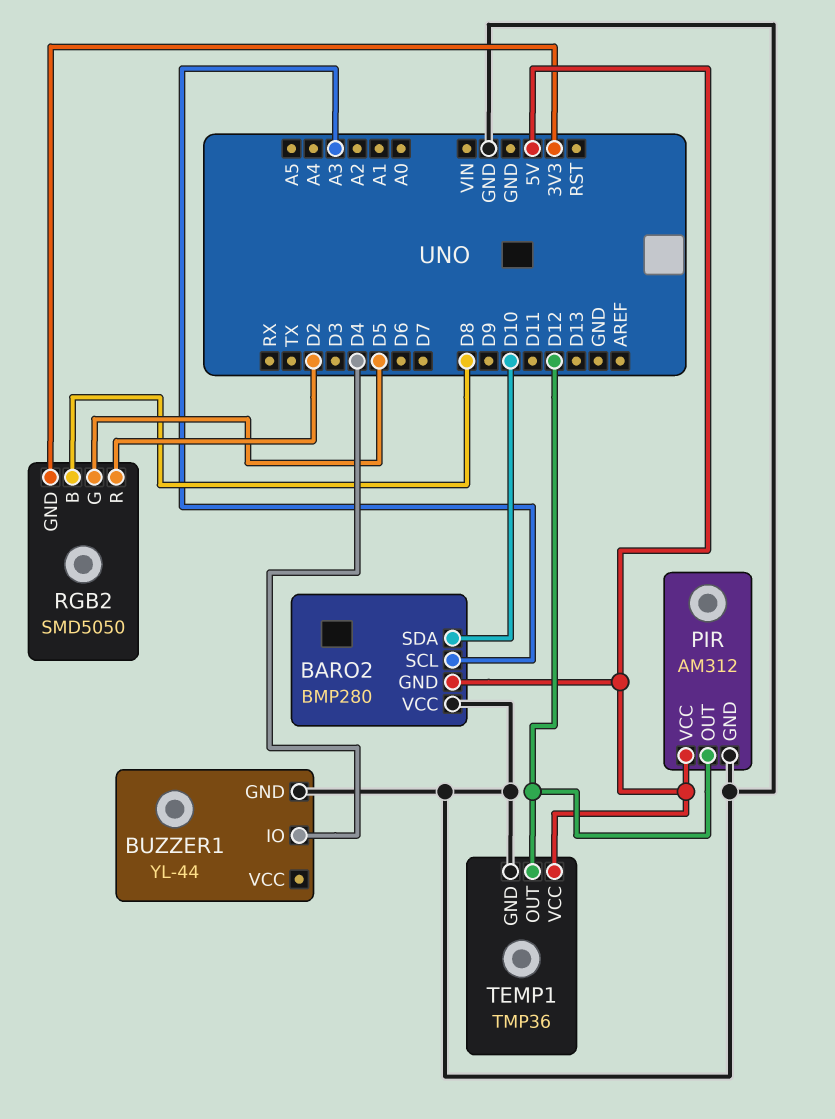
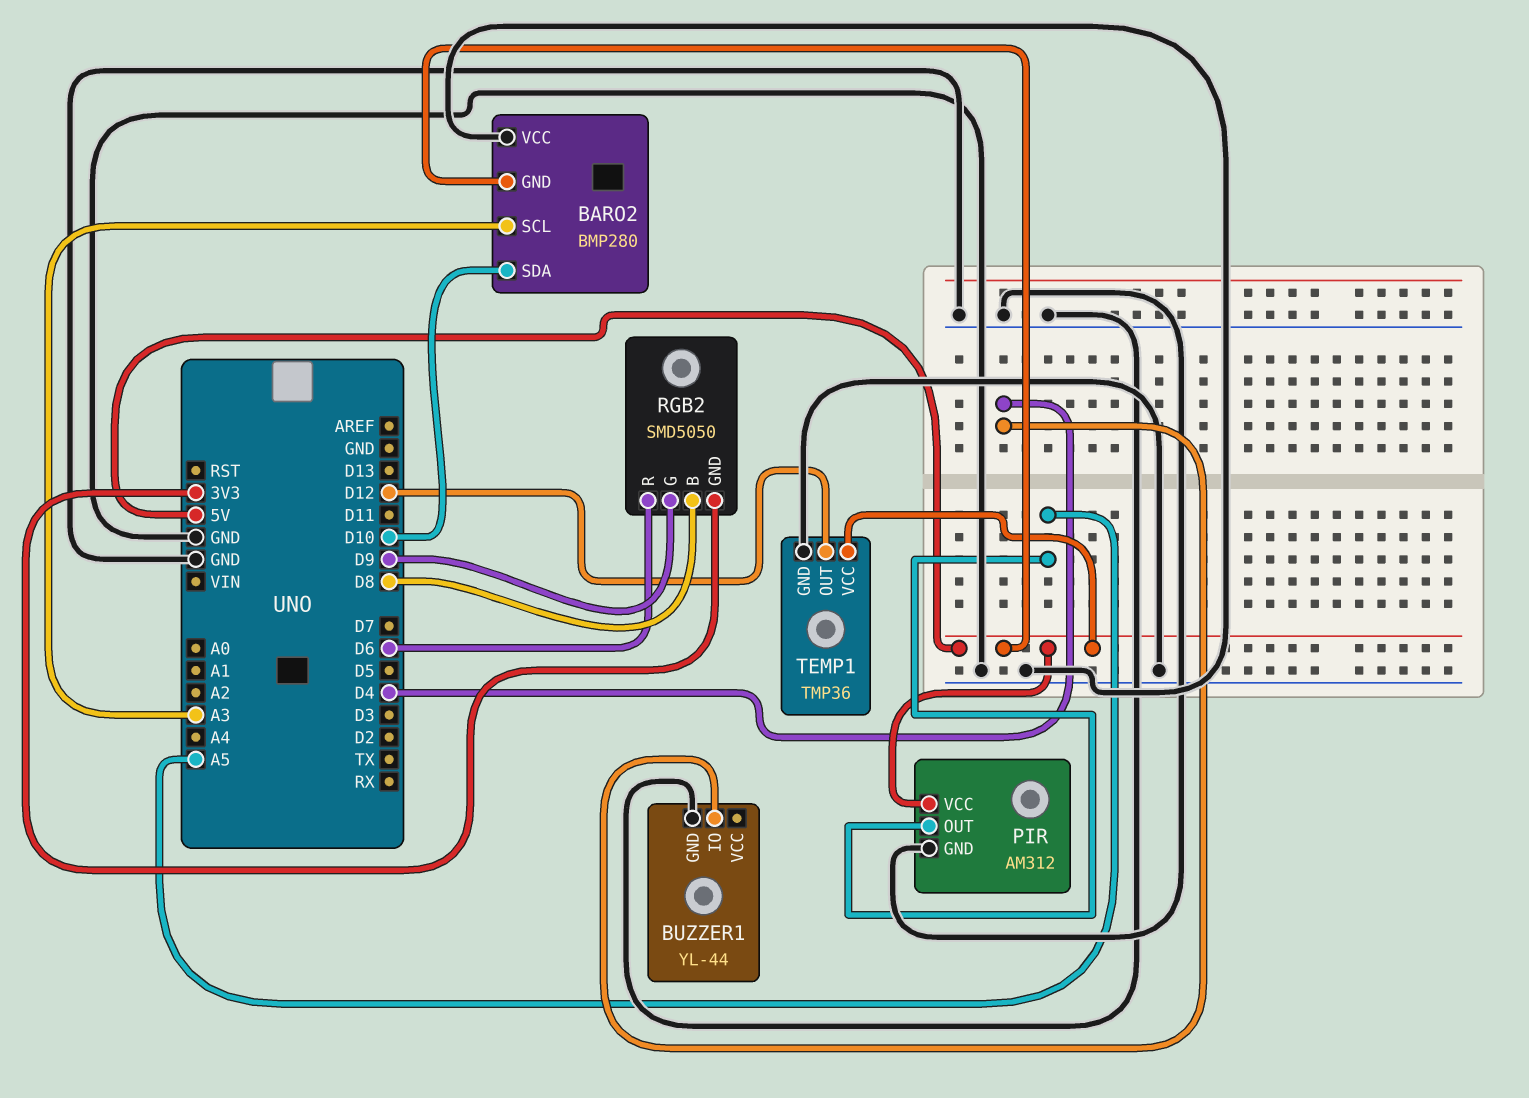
PIR pin OUT: D12 -> A5
RGB2 pin G: D5 -> D9
RGB2 pin R: D2 -> D6

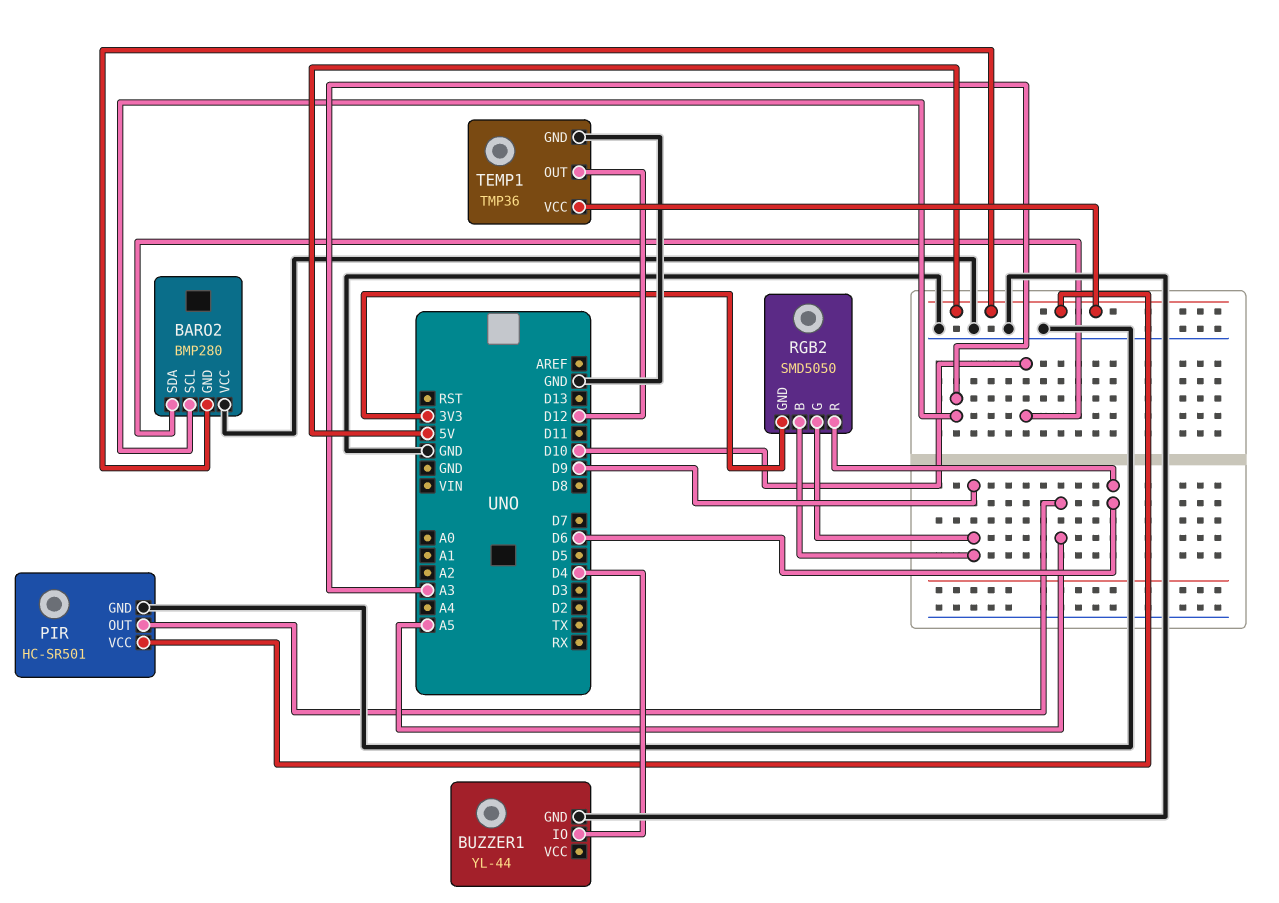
PIR: AM312 -> HC-SR501
RGB2 pin B: D8 -> D9

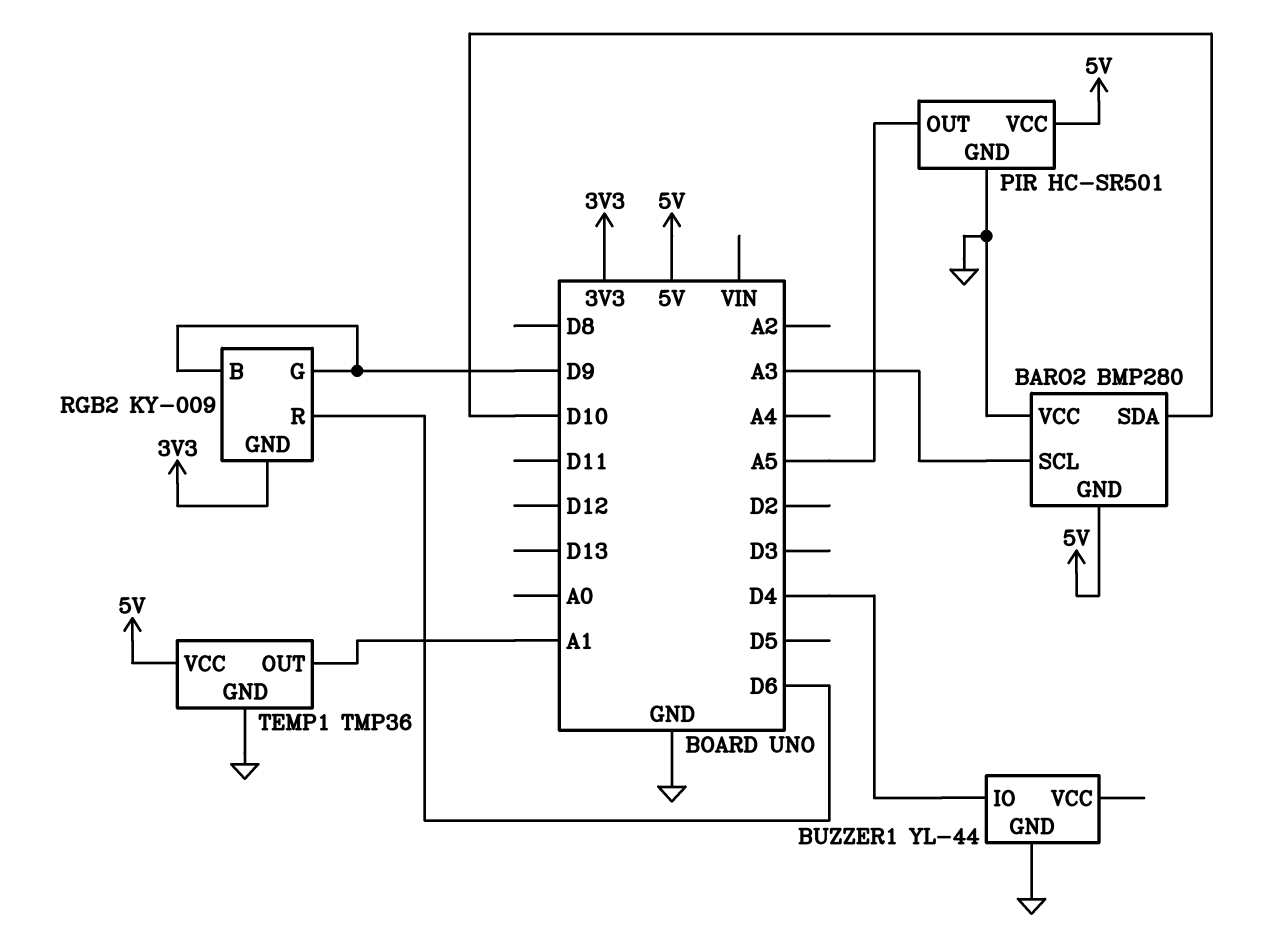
RGB2: SMD5050 -> KY-009
TEMP1 pin OUT: D12 -> A1

